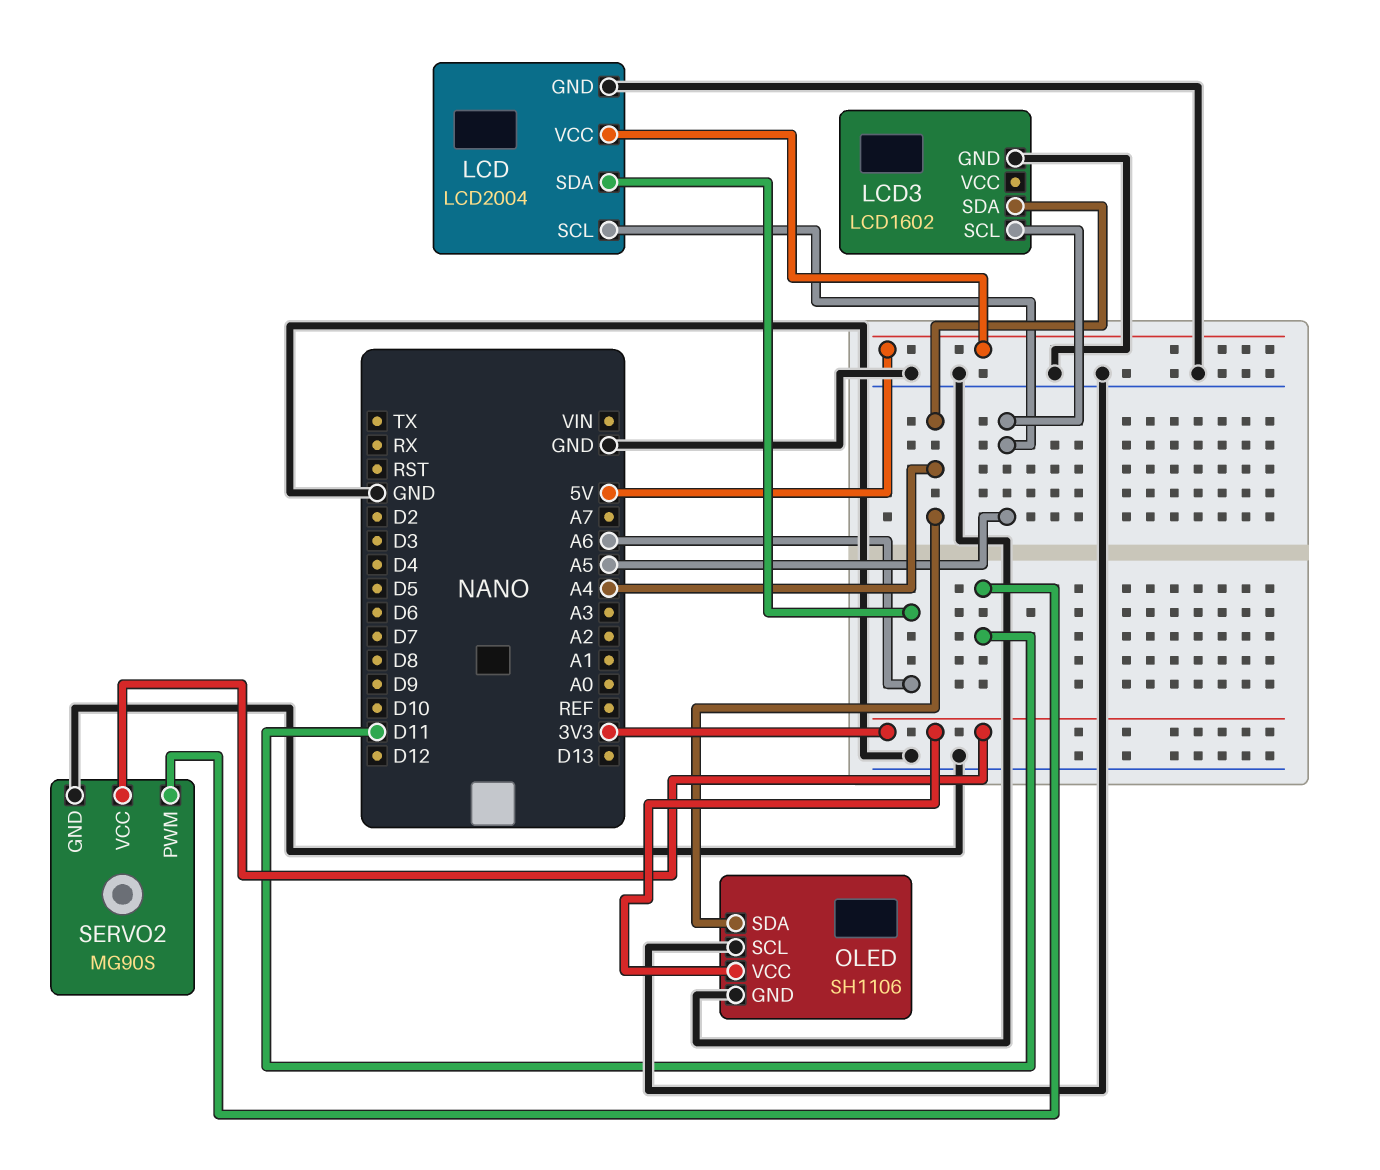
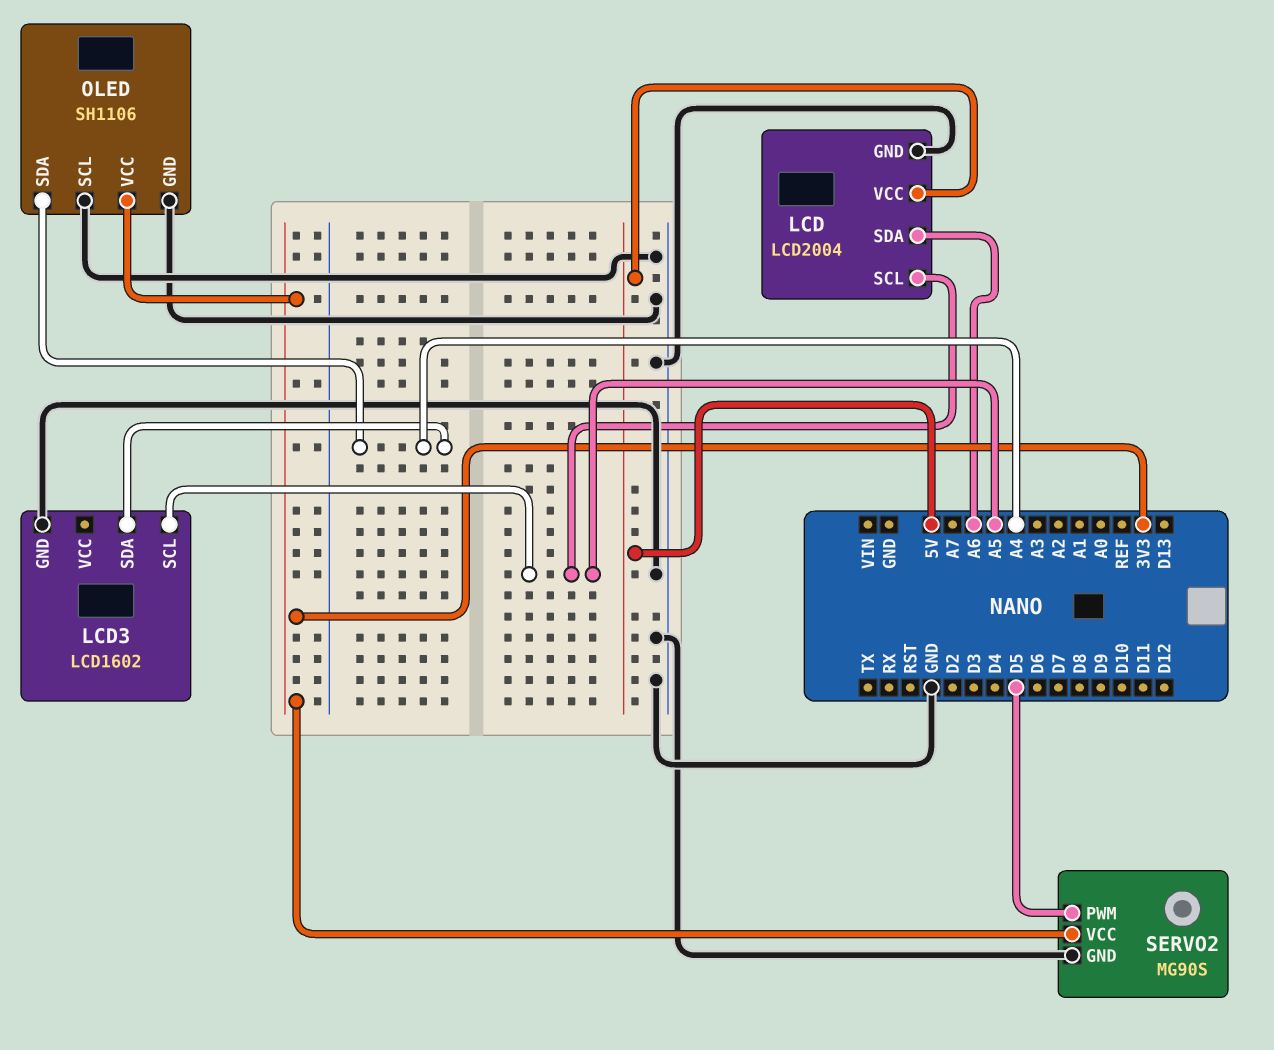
SERVO2 pin PWM: D11 -> D5

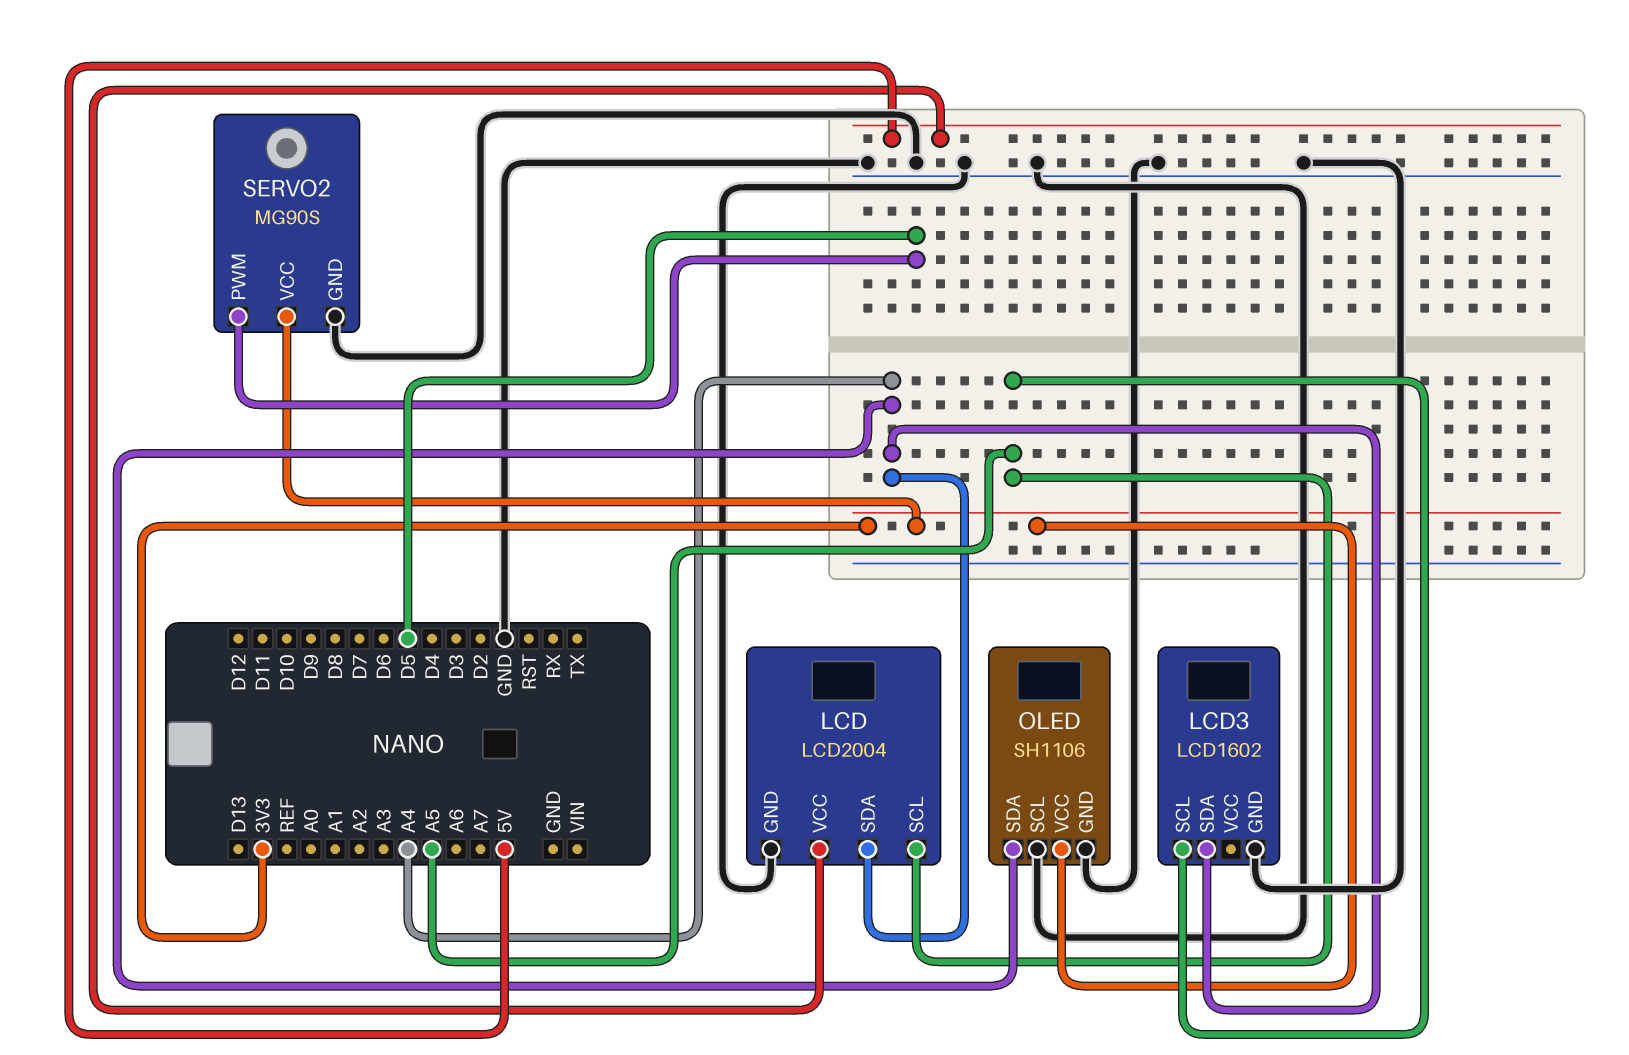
LCD pin SDA: A6 -> A4

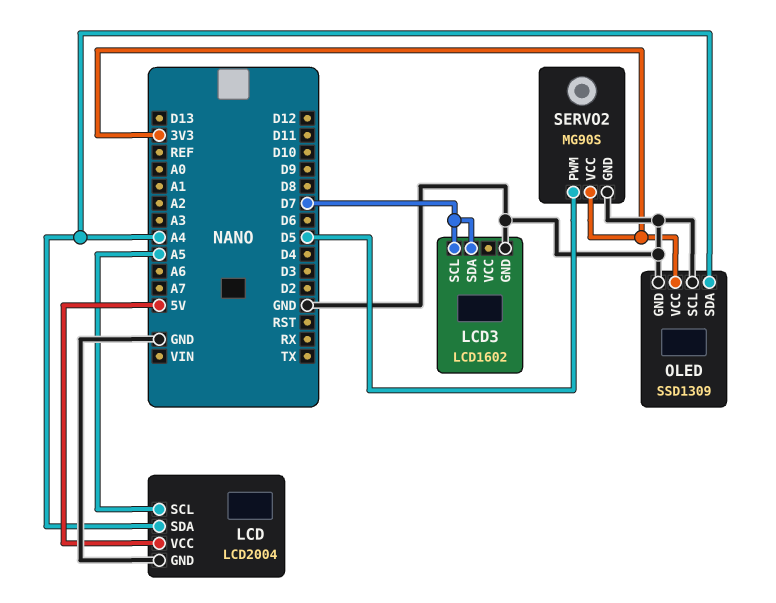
LCD3 pin SCL: A5 -> D7
LCD3 pin SDA: A4 -> D7
OLED: SH1106 -> SSD1309

